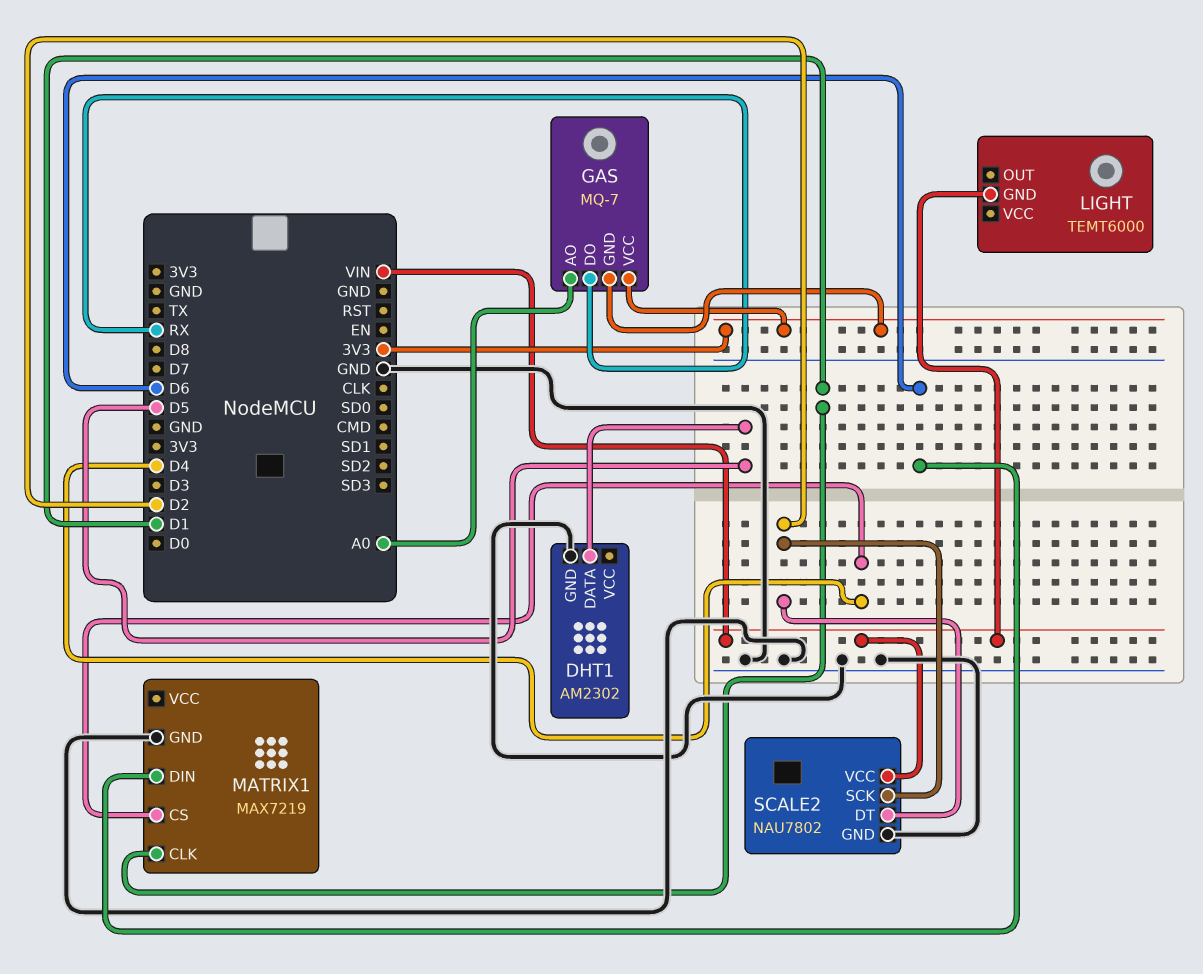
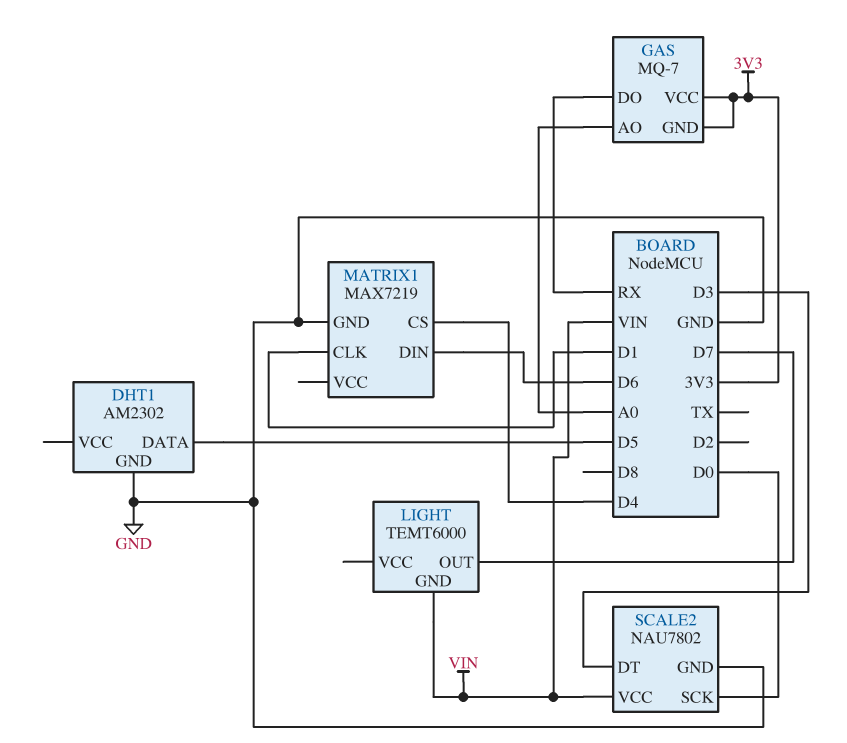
LIGHT pin OUT: none -> D7
SCALE2 pin DT: D2 -> D3
SCALE2 pin SCK: D2 -> D0

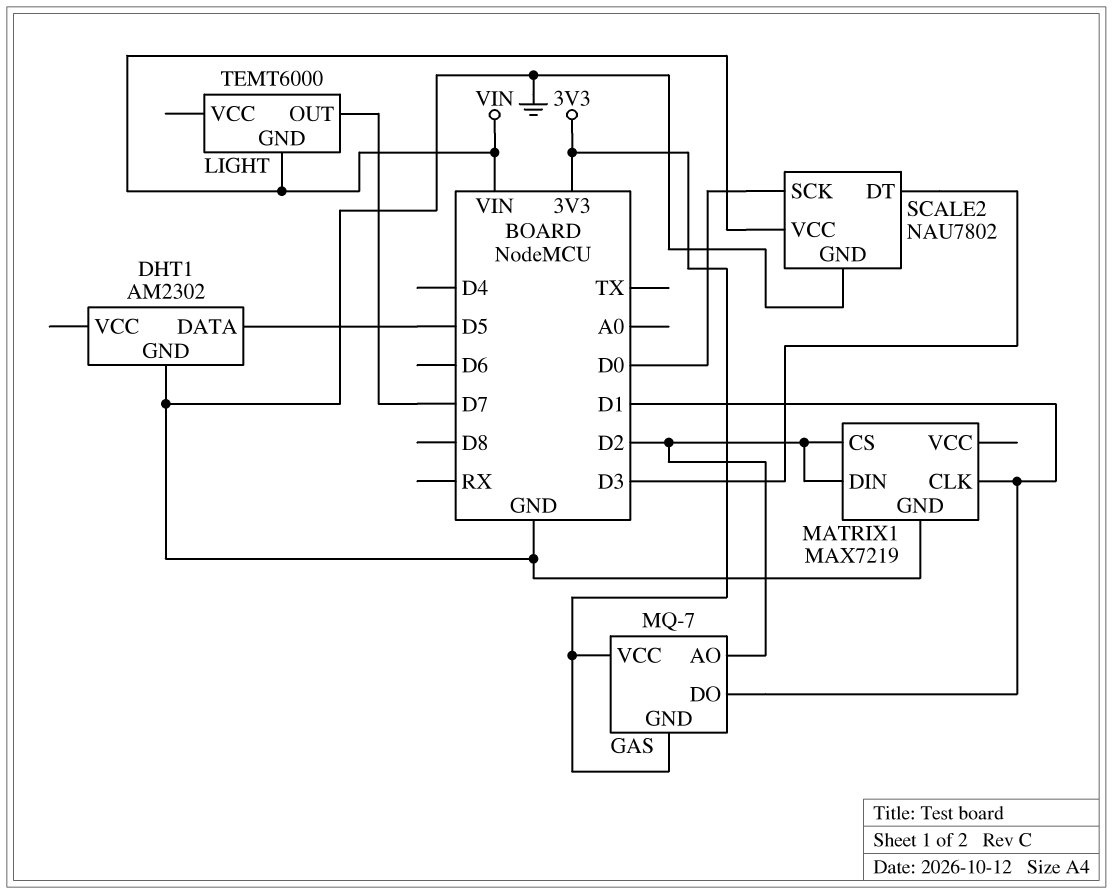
GAS pin AO: A0 -> D2
GAS pin DO: RX -> D1
MATRIX1 pin CS: D4 -> D2
MATRIX1 pin DIN: D6 -> D2

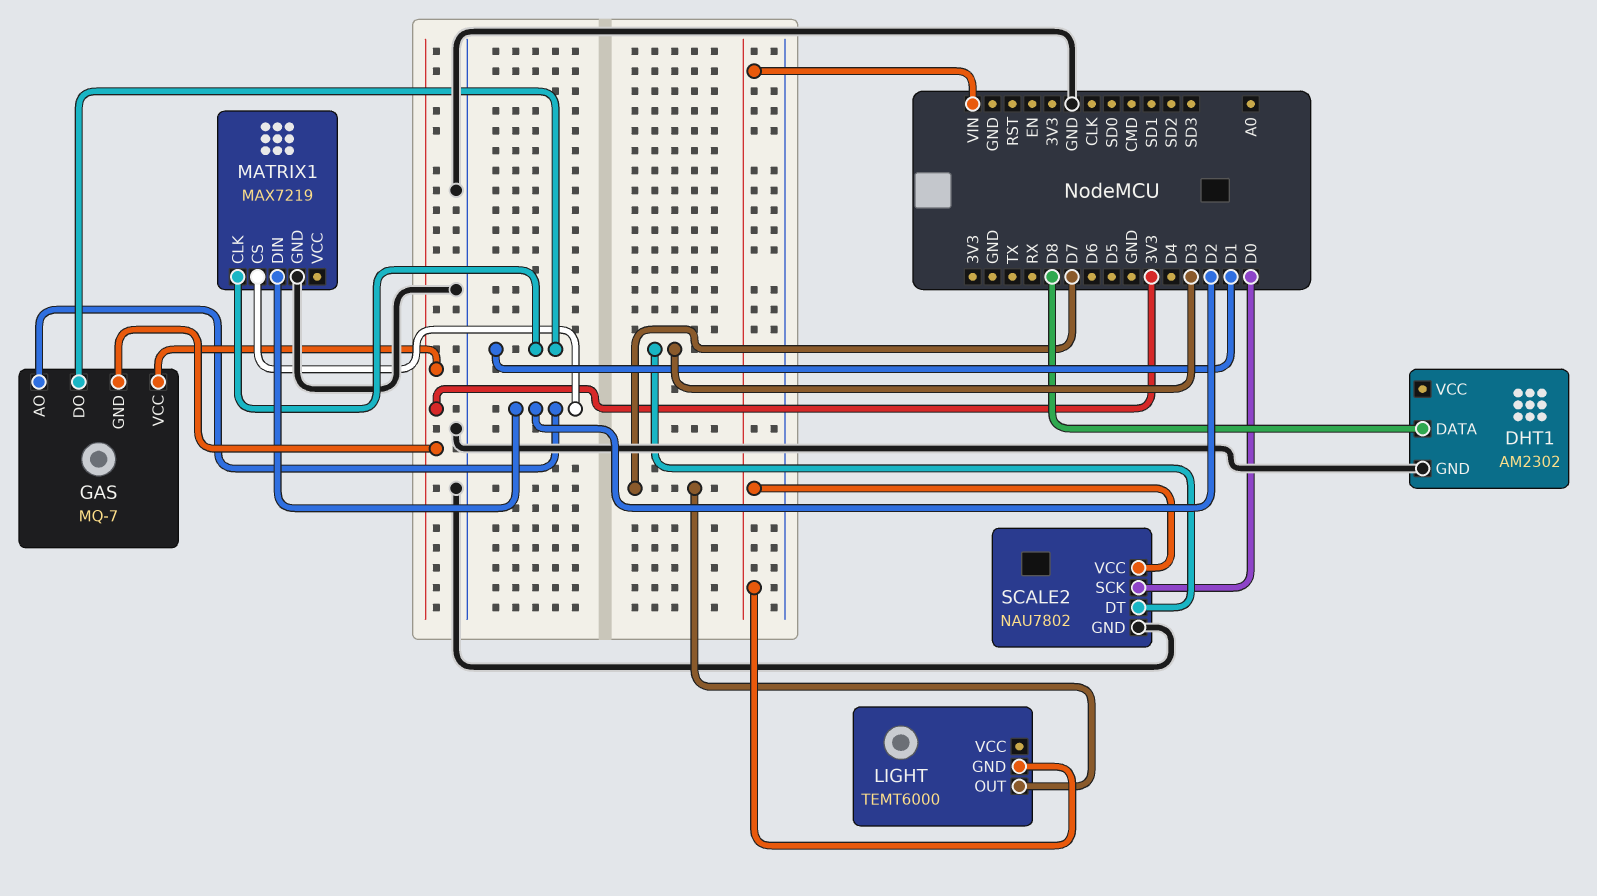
DHT1 pin DATA: D5 -> D8

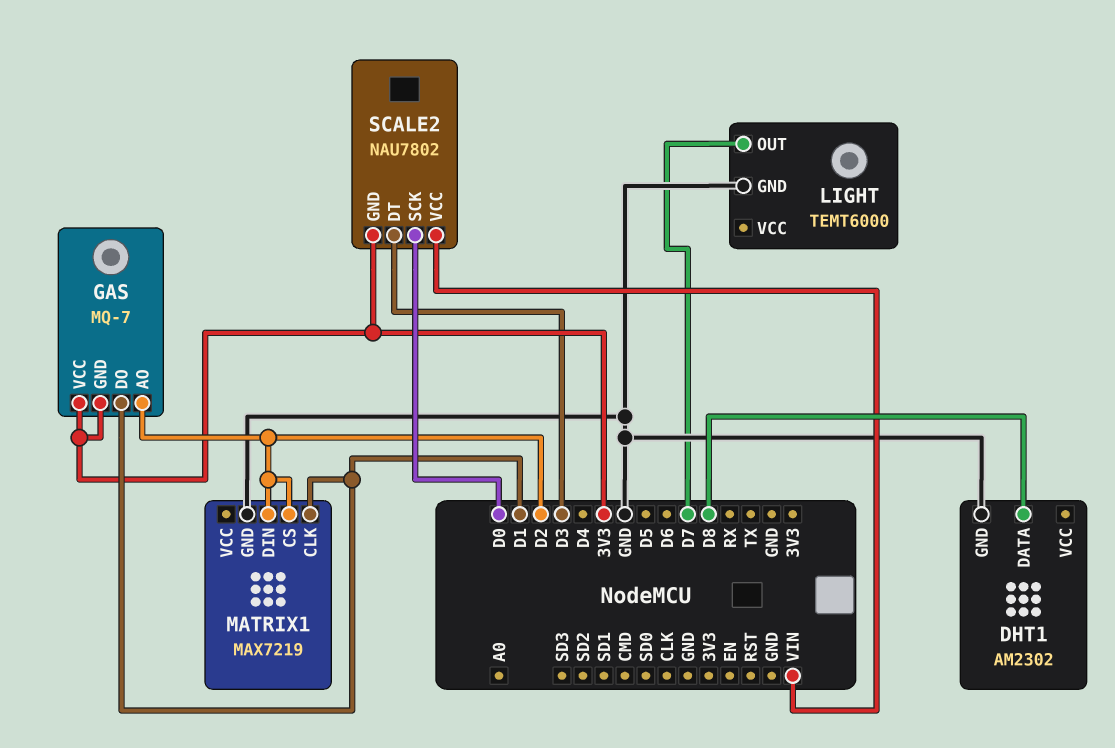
LIGHT pin GND: VIN -> GND
SCALE2 pin GND: GND -> 3V3

